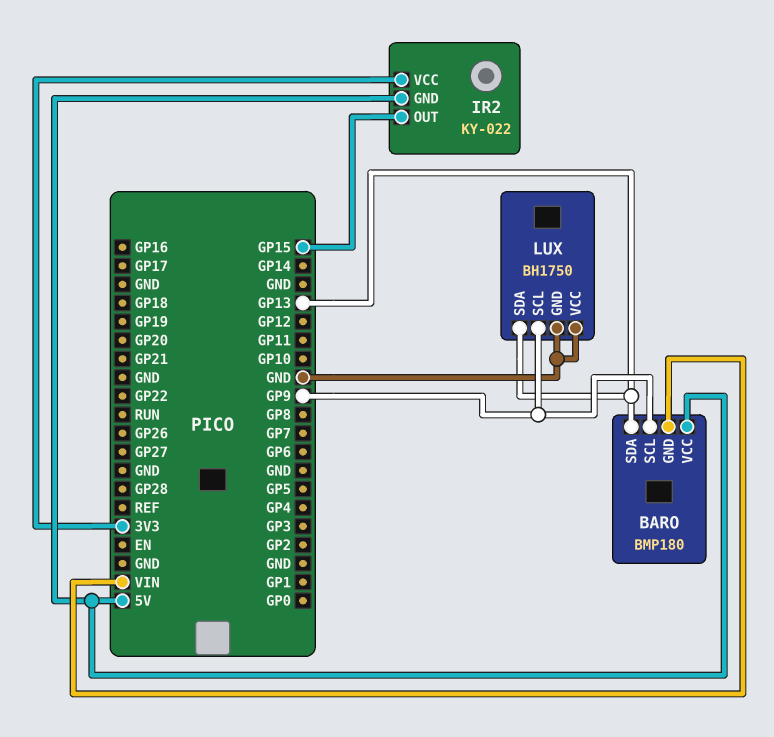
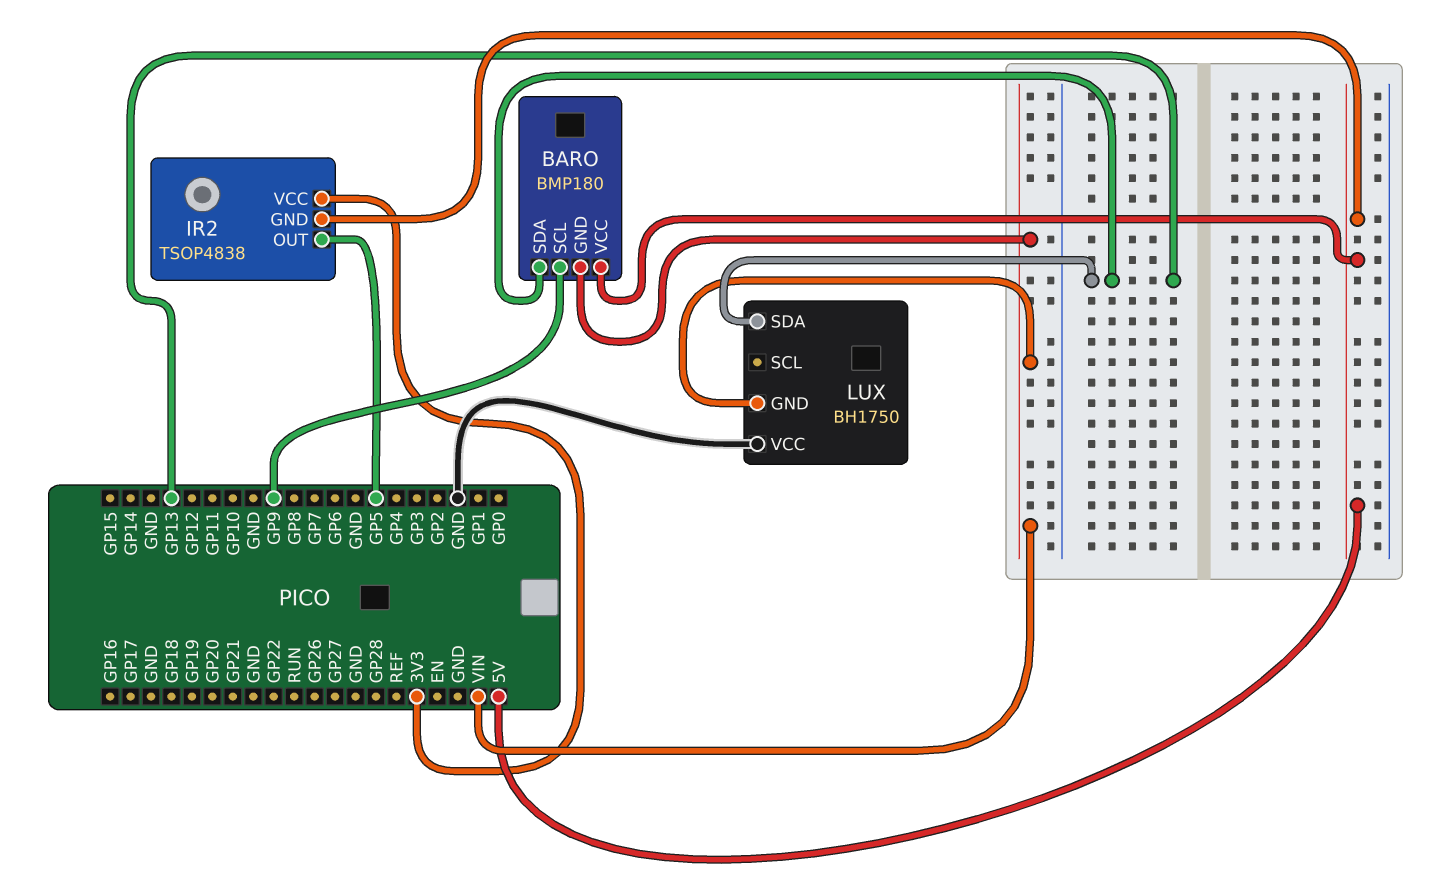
IR2: KY-022 -> TSOP4838
IR2 pin OUT: GP15 -> GP5
LUX pin GND: GND -> VIN
LUX pin SCL: GP9 -> none

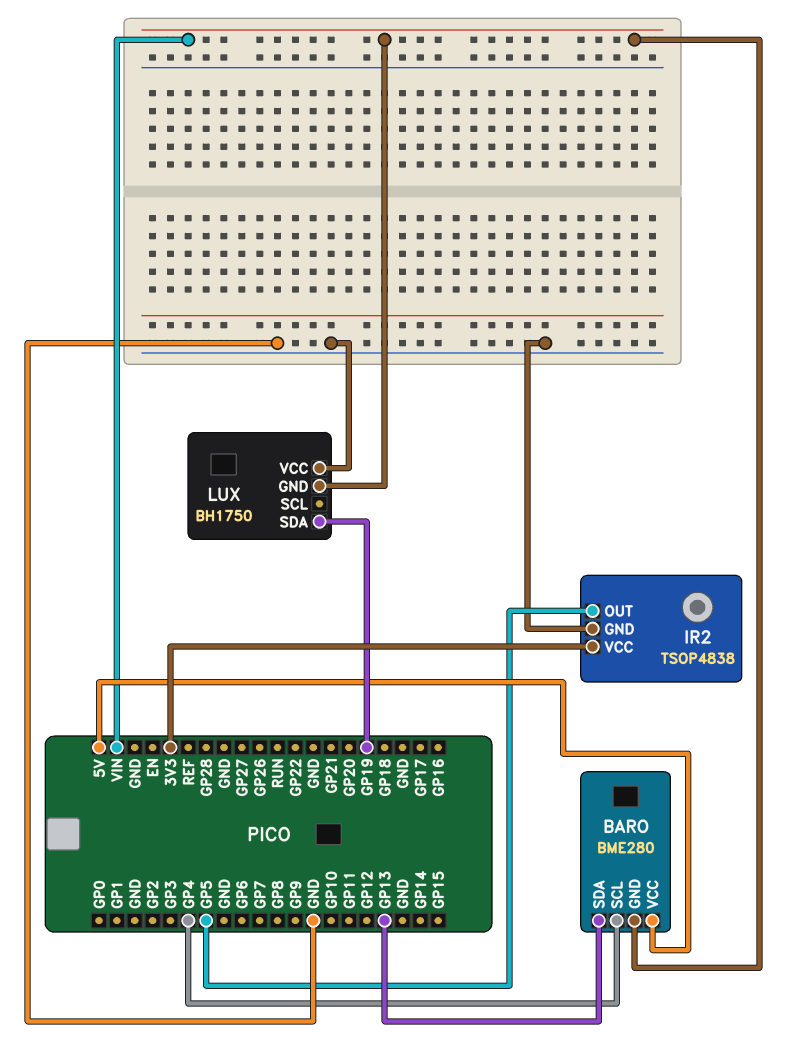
BARO: BMP180 -> BME280
BARO pin SCL: GP9 -> GP4
IR2 pin GND: 5V -> GND
LUX pin SDA: GP13 -> GP19

